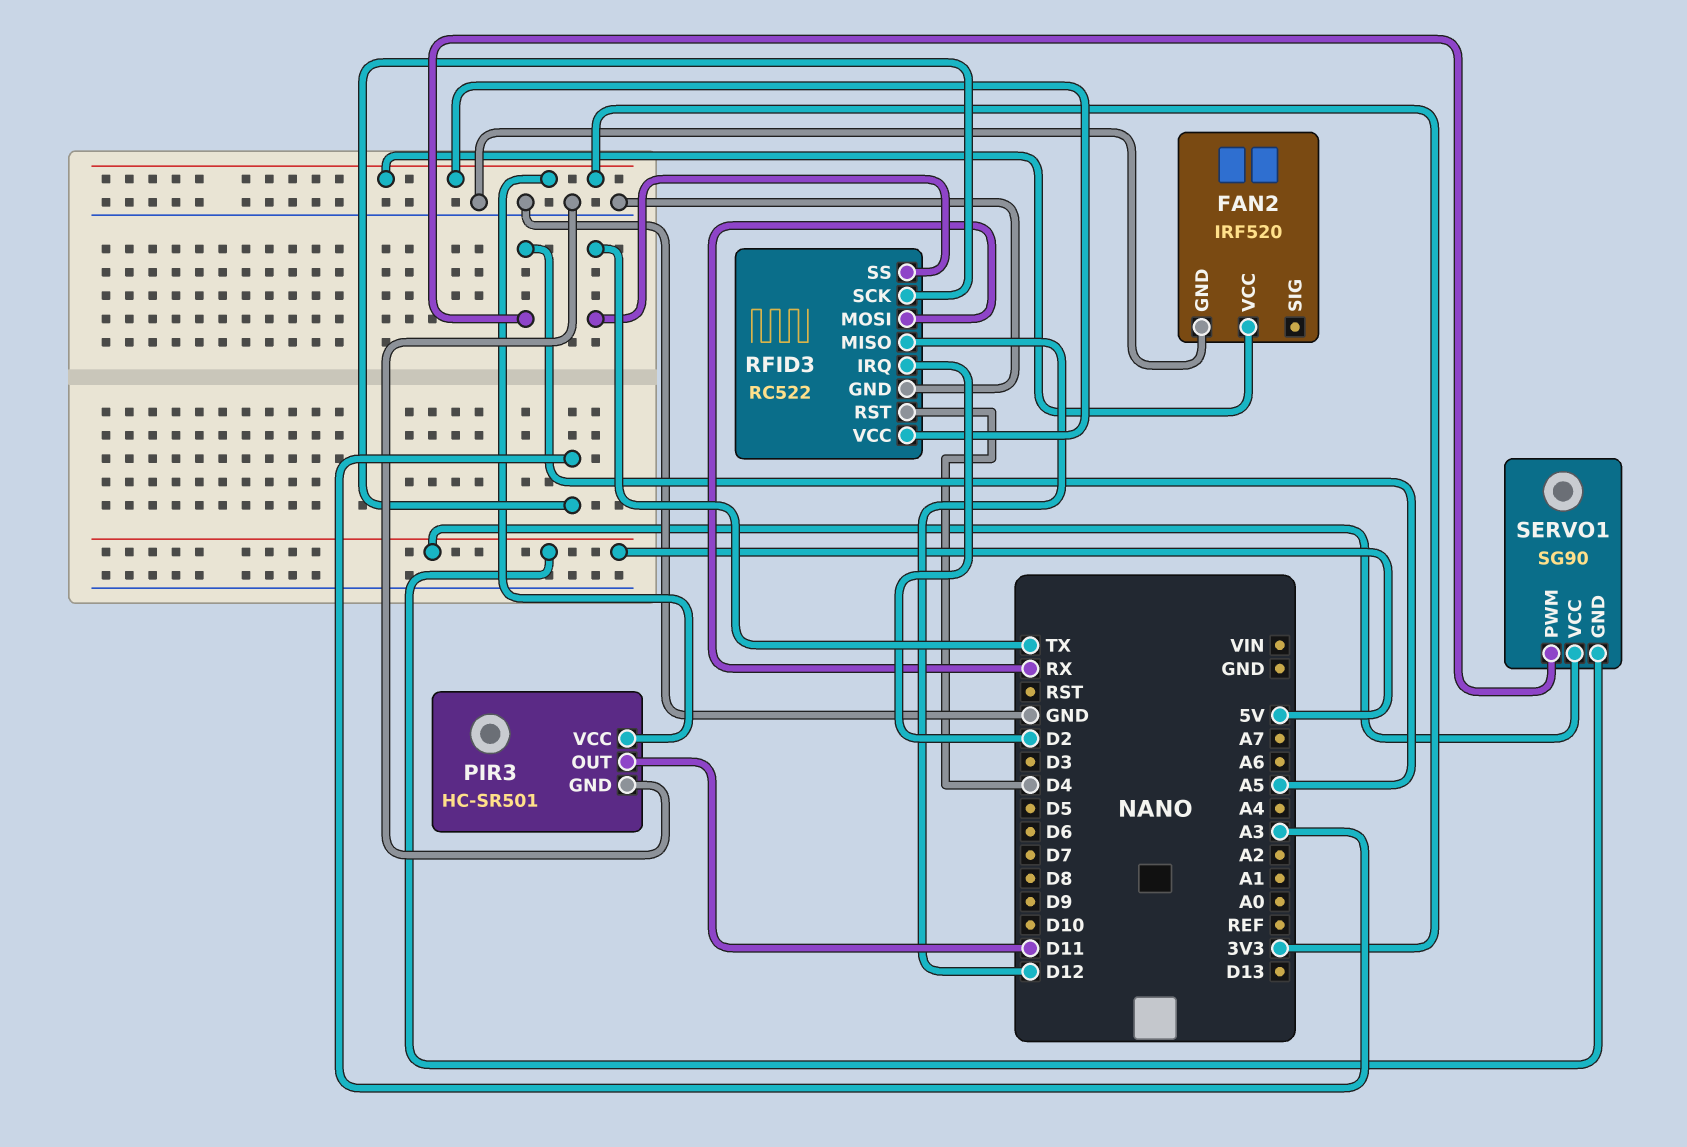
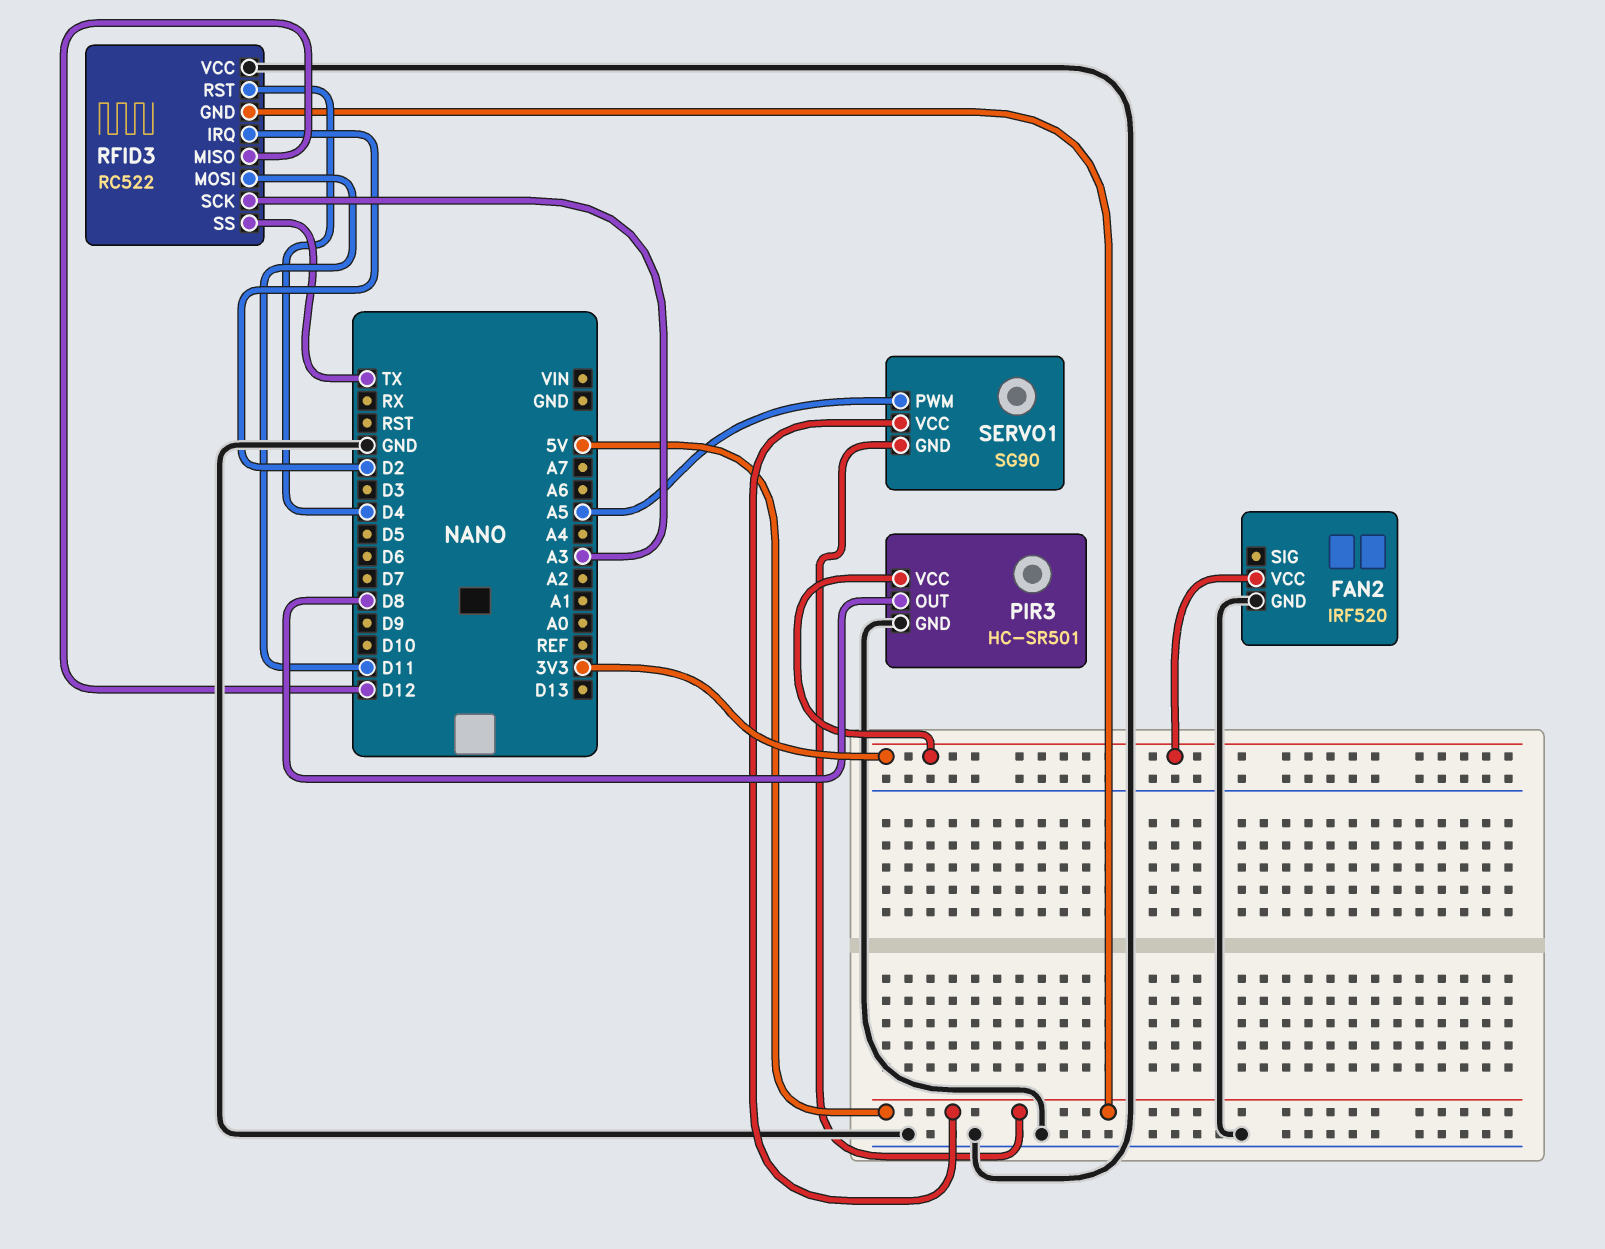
PIR3 pin OUT: D11 -> D8
RFID3 pin GND: GND -> 5V
RFID3 pin MOSI: RX -> D11
RFID3 pin VCC: 3V3 -> GND

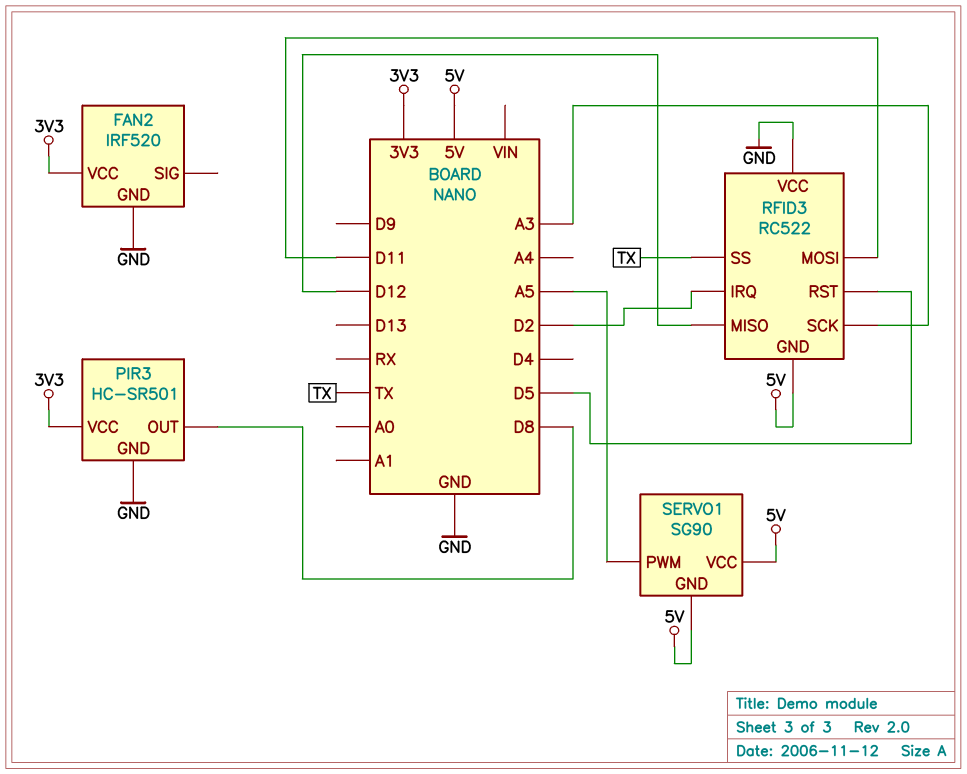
RFID3 pin RST: D4 -> D5

